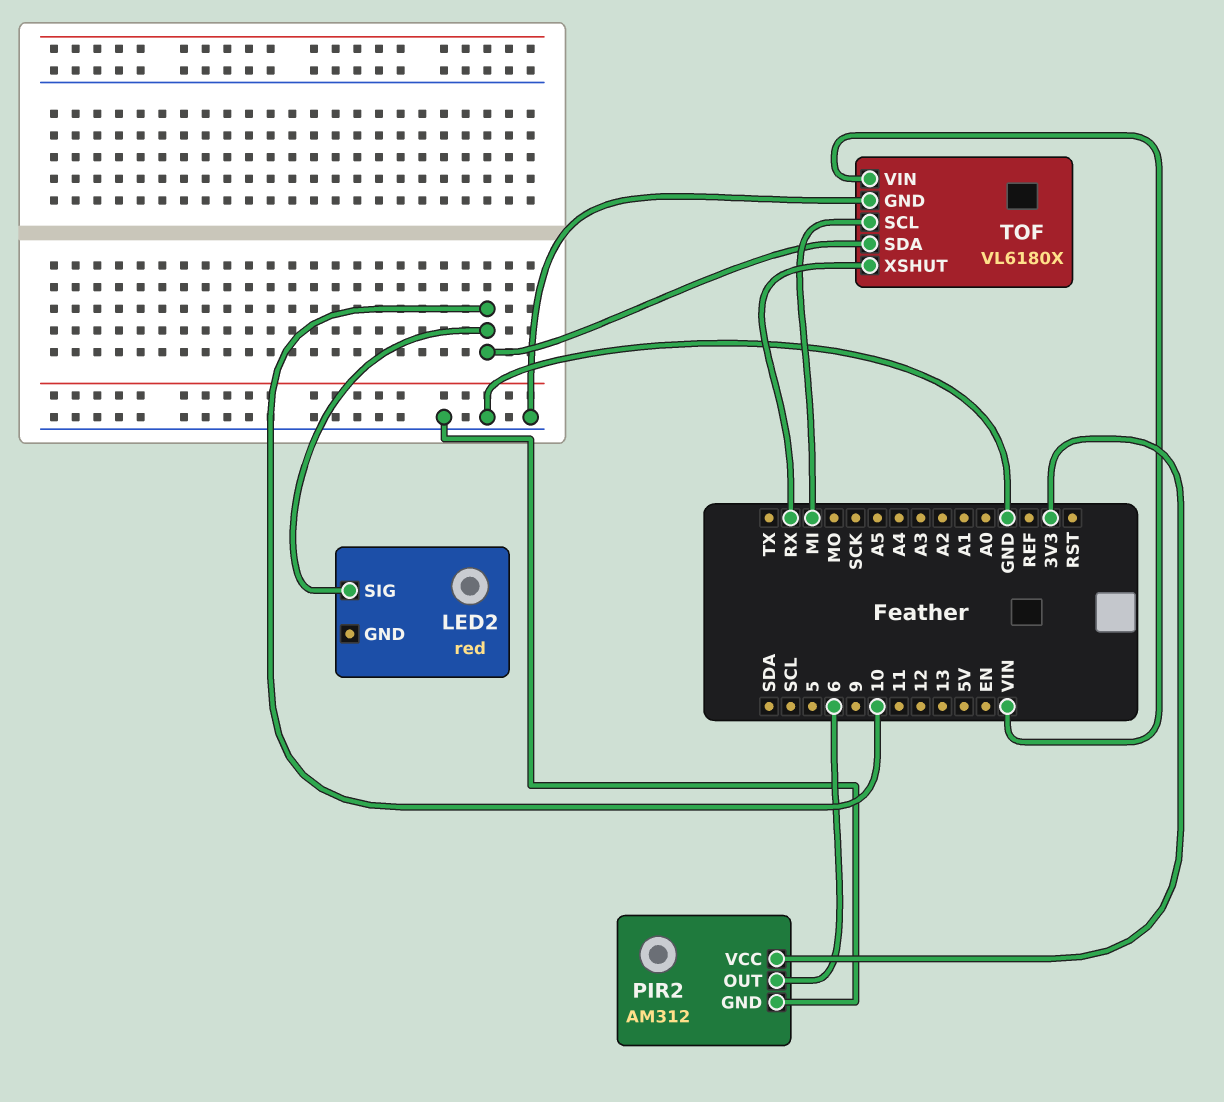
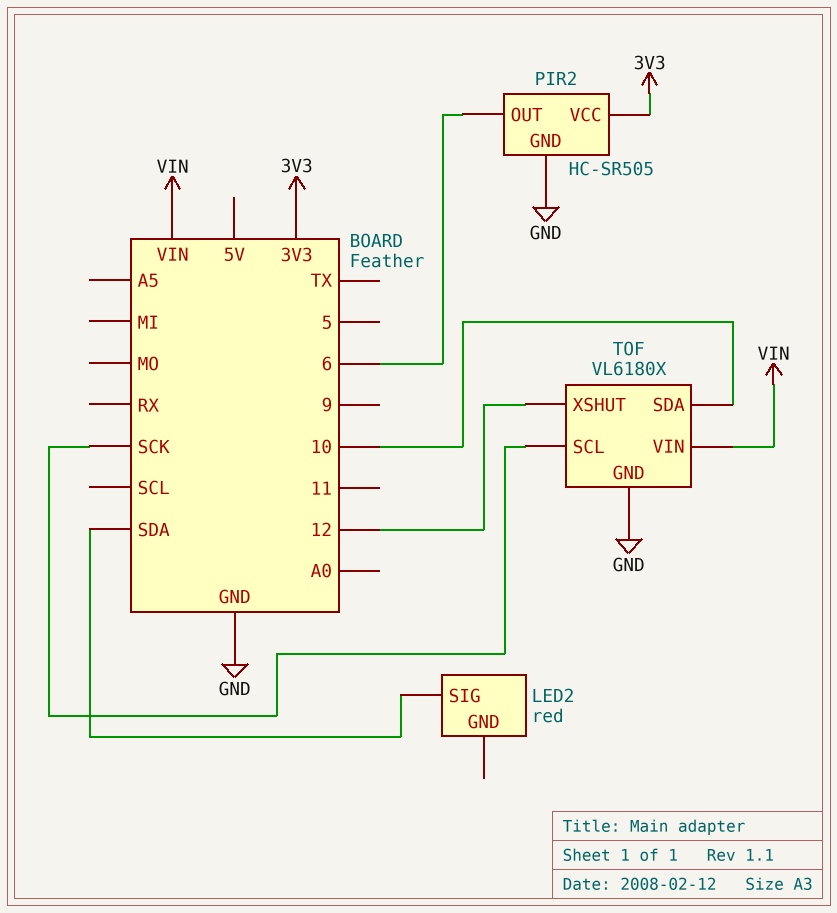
LED2 pin SIG: 10 -> SDA
PIR2: AM312 -> HC-SR505
TOF pin SCL: MI -> SCK
TOF pin XSHUT: RX -> 12

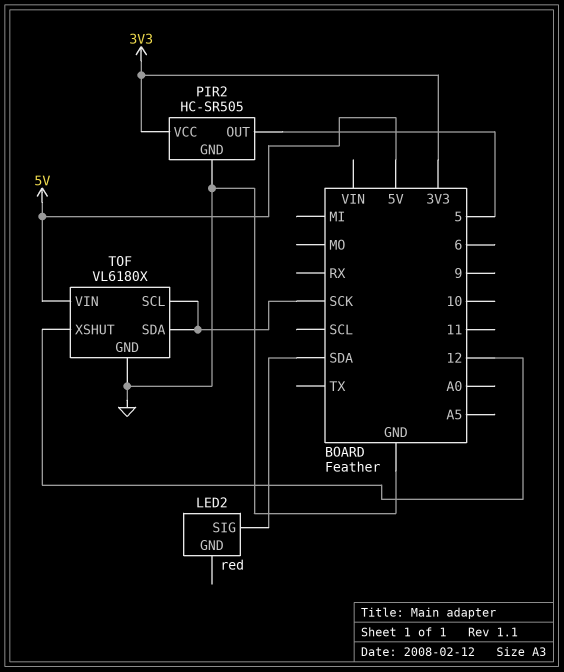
PIR2 pin OUT: 6 -> 5
TOF pin SDA: 10 -> SCK
TOF pin VIN: VIN -> 5V

